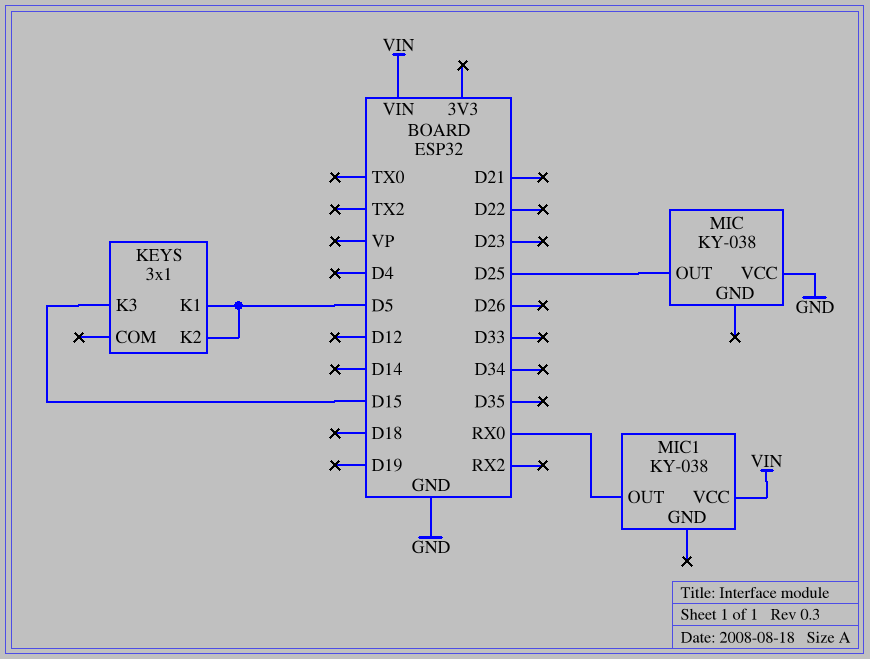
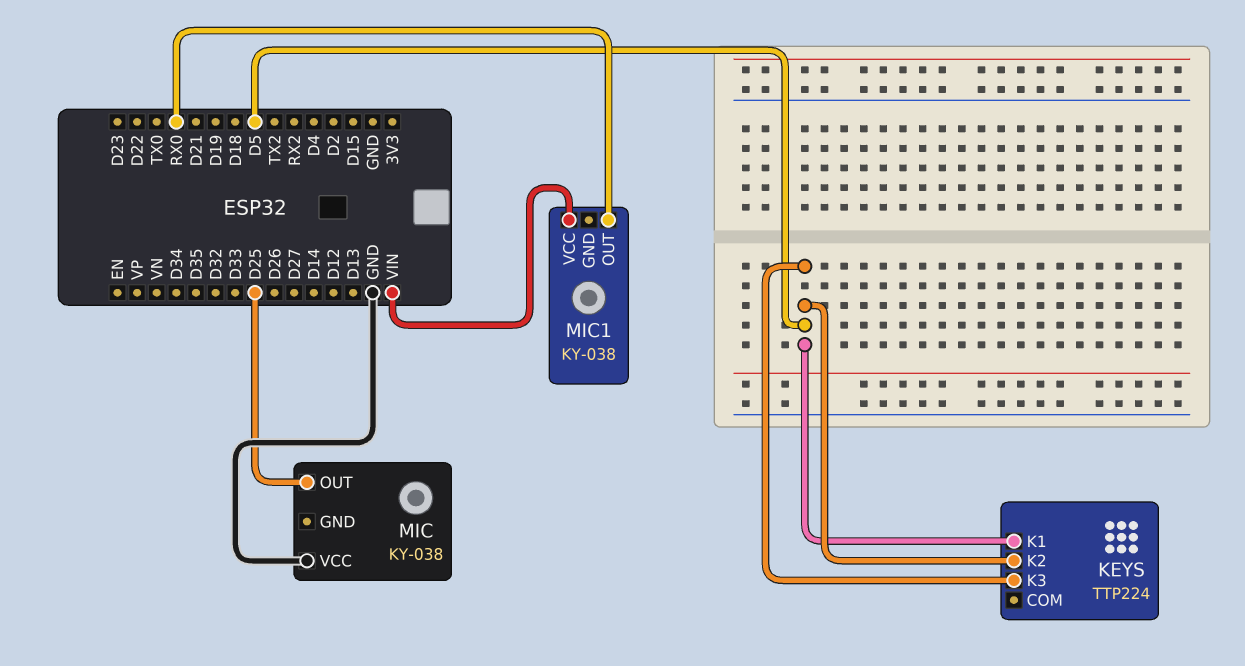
KEYS: 3x1 -> TTP224
KEYS pin K3: D15 -> D5

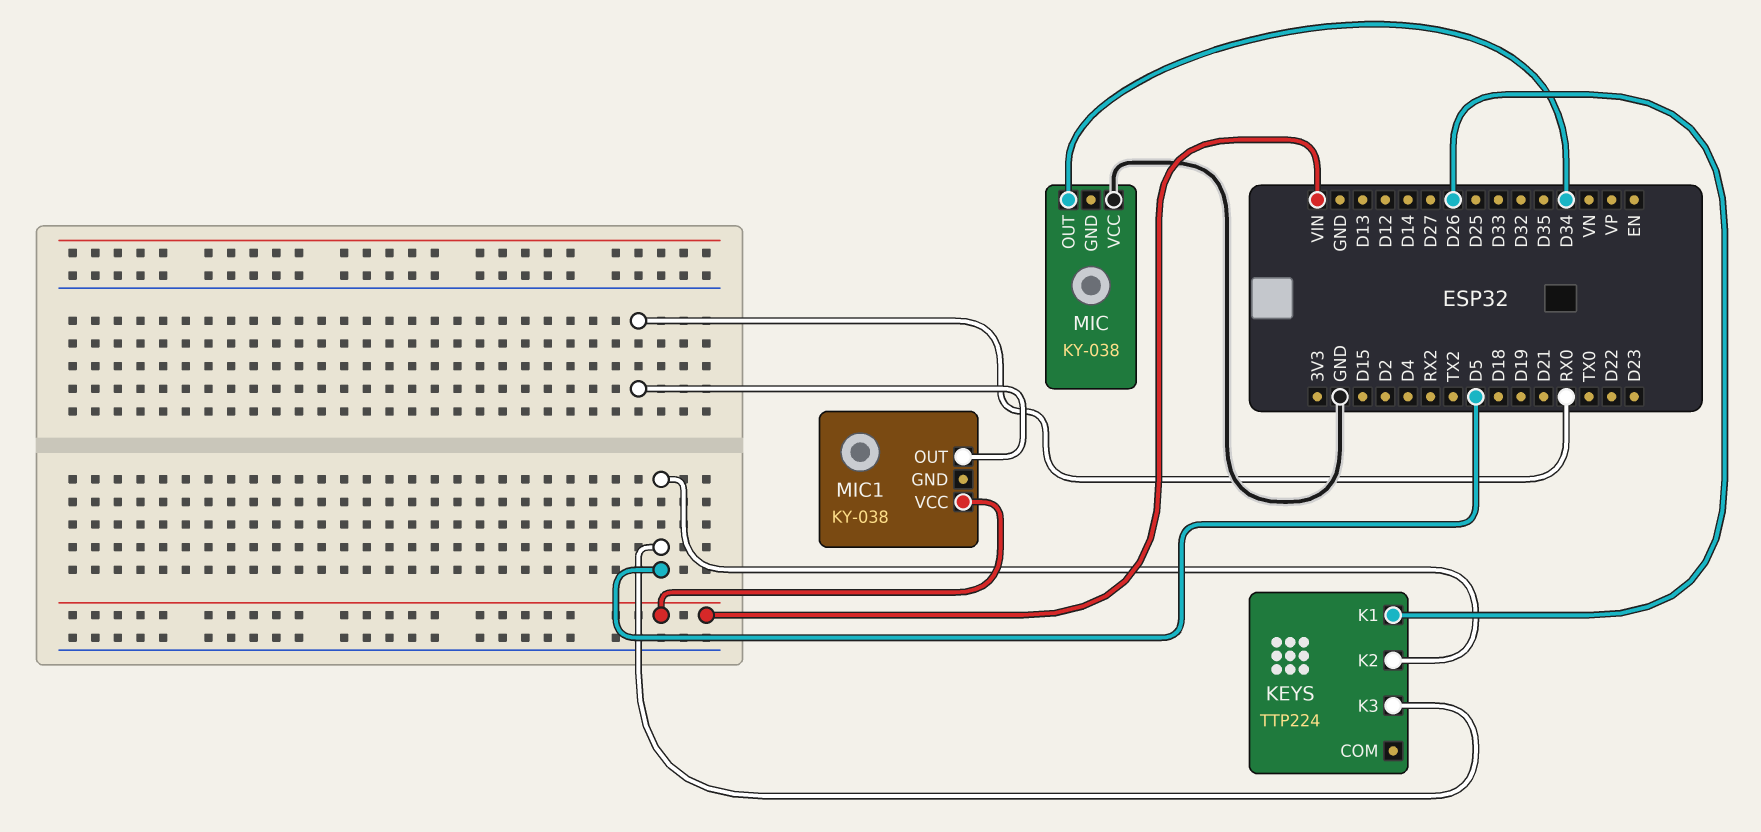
KEYS pin K1: D5 -> D26
MIC pin OUT: D25 -> D34

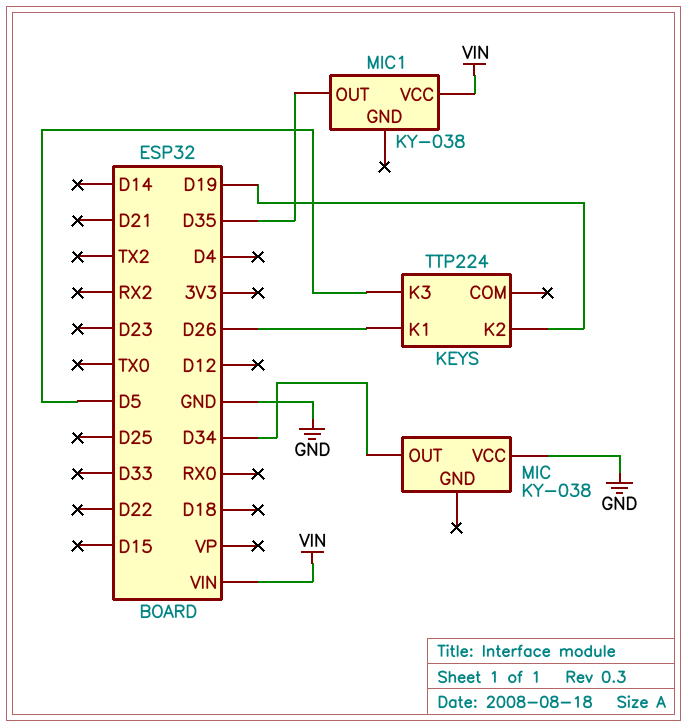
KEYS pin K2: D5 -> D19
MIC1 pin OUT: RX0 -> D35

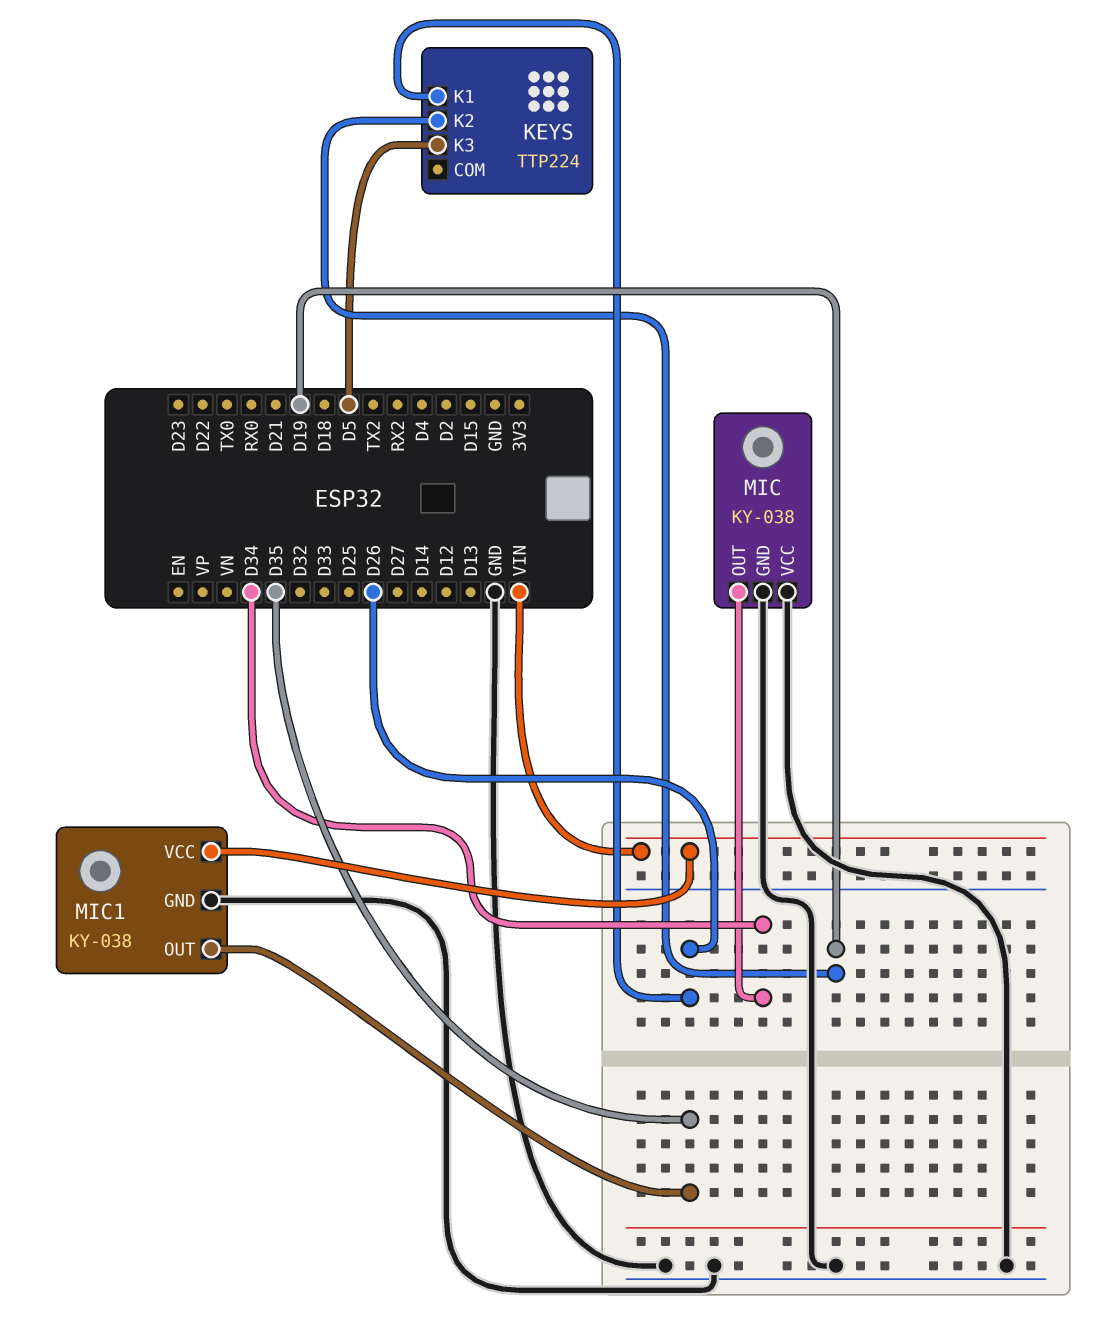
MIC pin GND: none -> GND
MIC1 pin GND: none -> GND

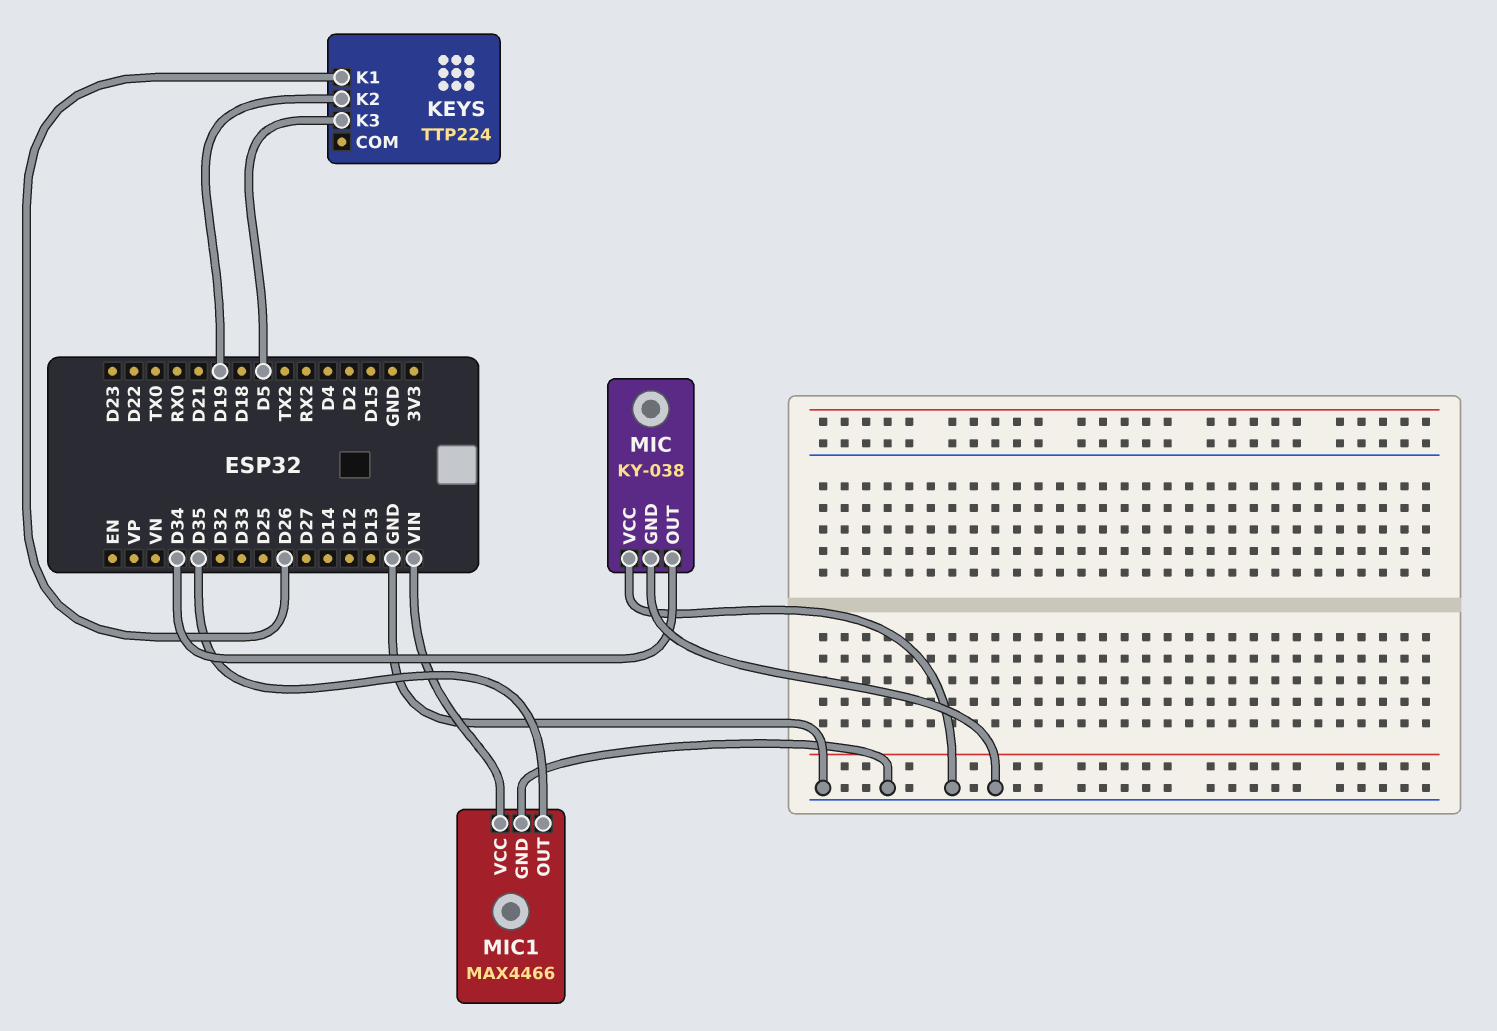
MIC1: KY-038 -> MAX4466

